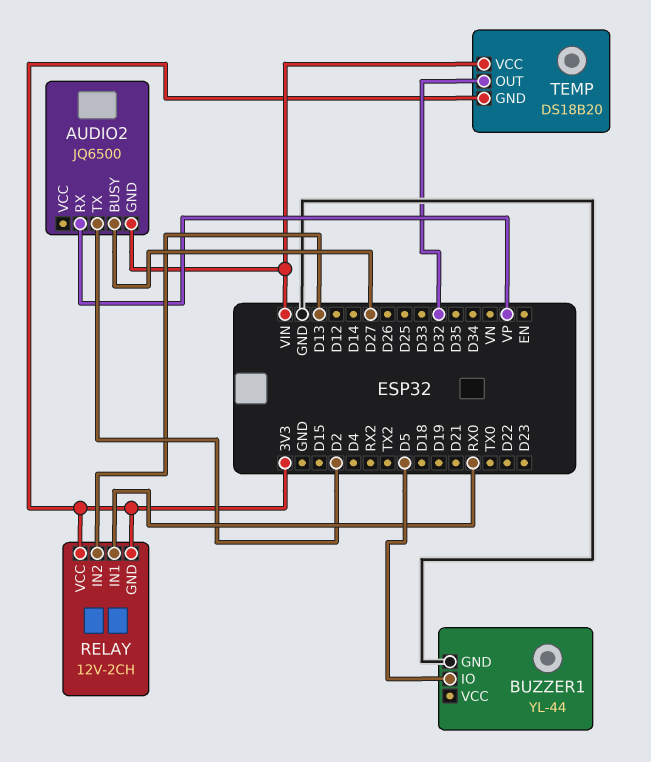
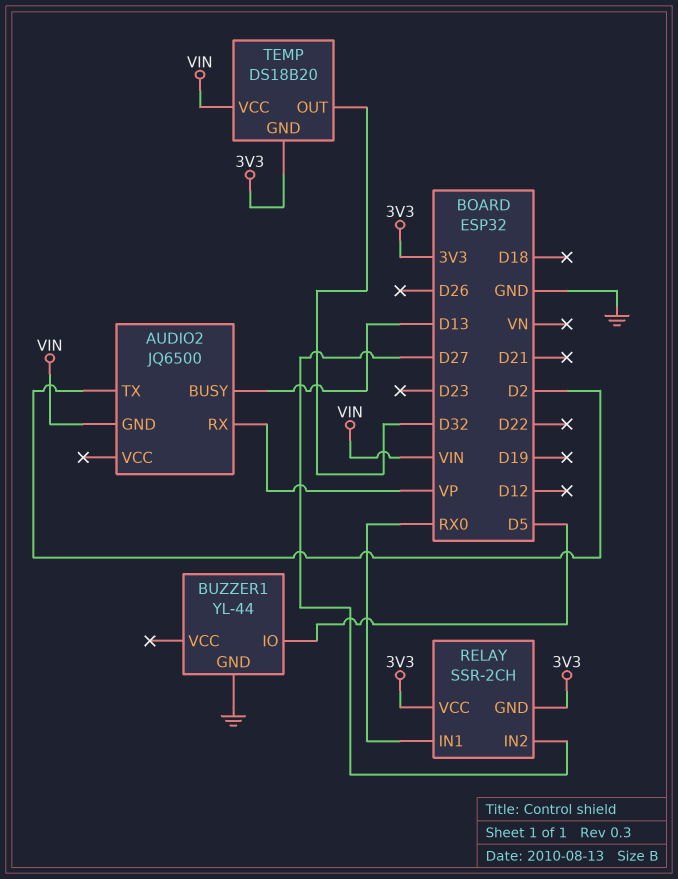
AUDIO2 pin BUSY: D27 -> D13
RELAY: 12V-2CH -> SSR-2CH
RELAY pin IN2: D13 -> D27

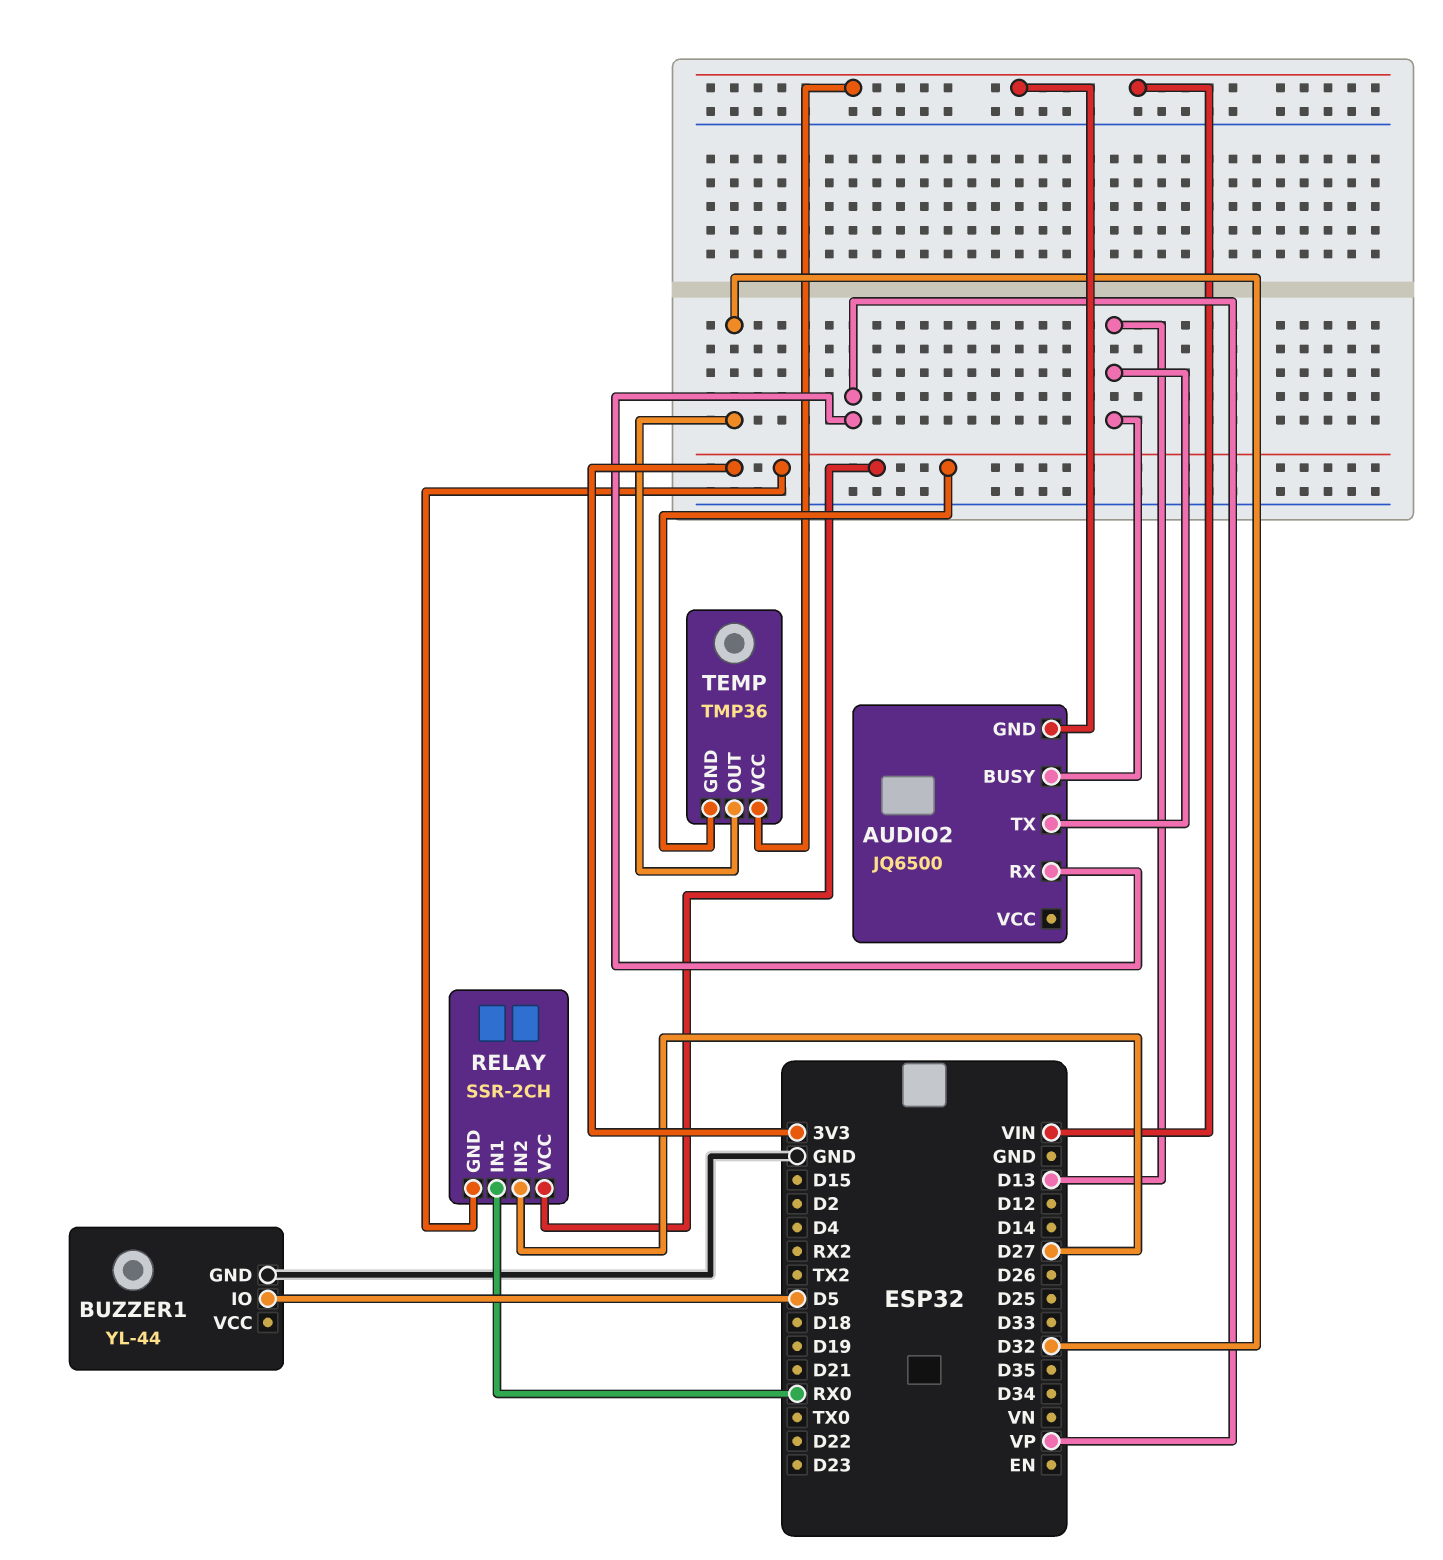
AUDIO2 pin TX: D2 -> D13
TEMP: DS18B20 -> TMP36

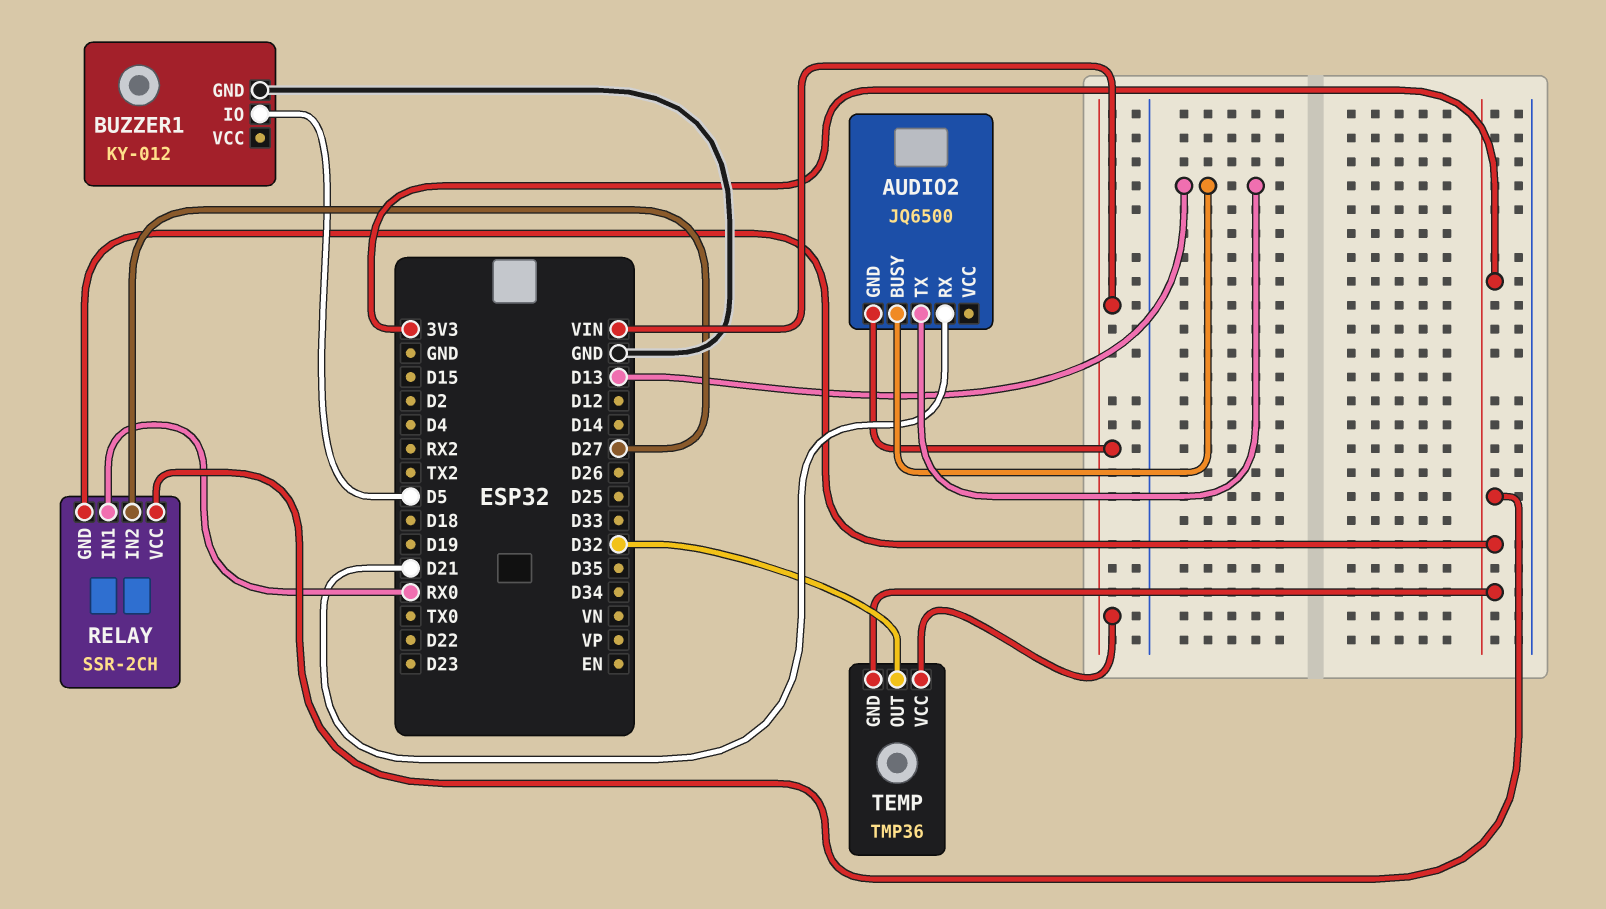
AUDIO2 pin RX: VP -> D21
BUZZER1: YL-44 -> KY-012

